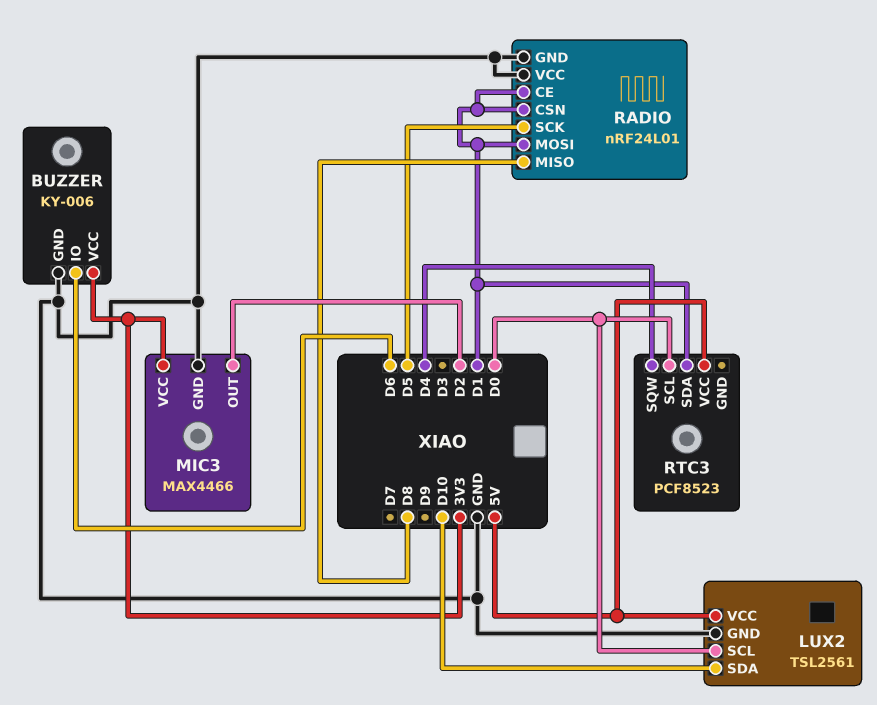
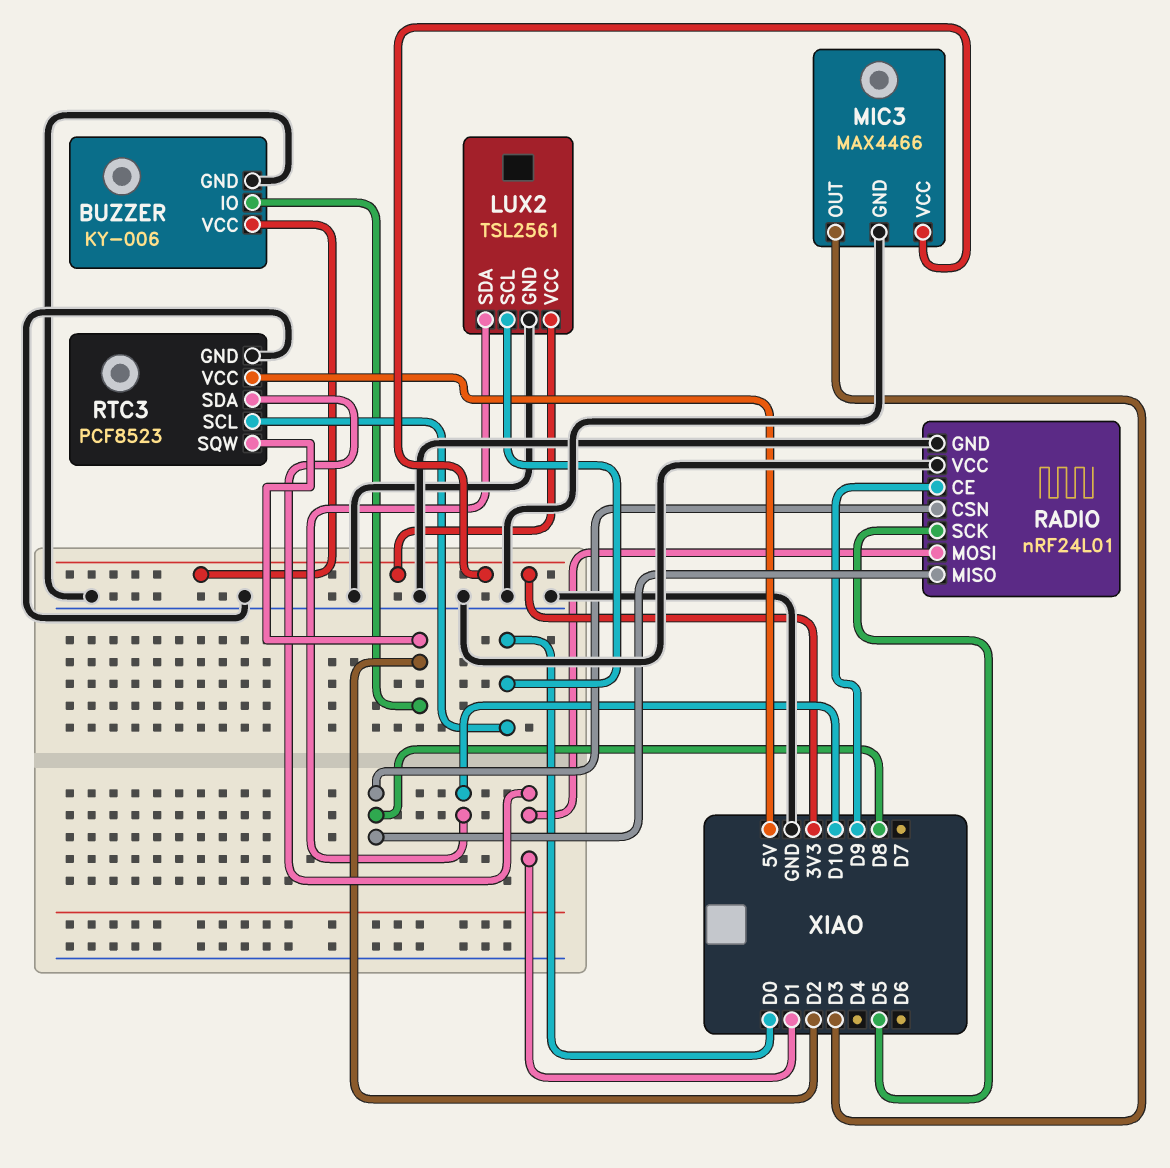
BUZZER pin IO: D6 -> D2
LUX2 pin VCC: 5V -> 3V3
MIC3 pin OUT: D2 -> D3
RADIO pin CE: D1 -> D9
RADIO pin CSN: D1 -> D8
RTC3 pin GND: none -> GND
RTC3 pin SQW: D4 -> D2

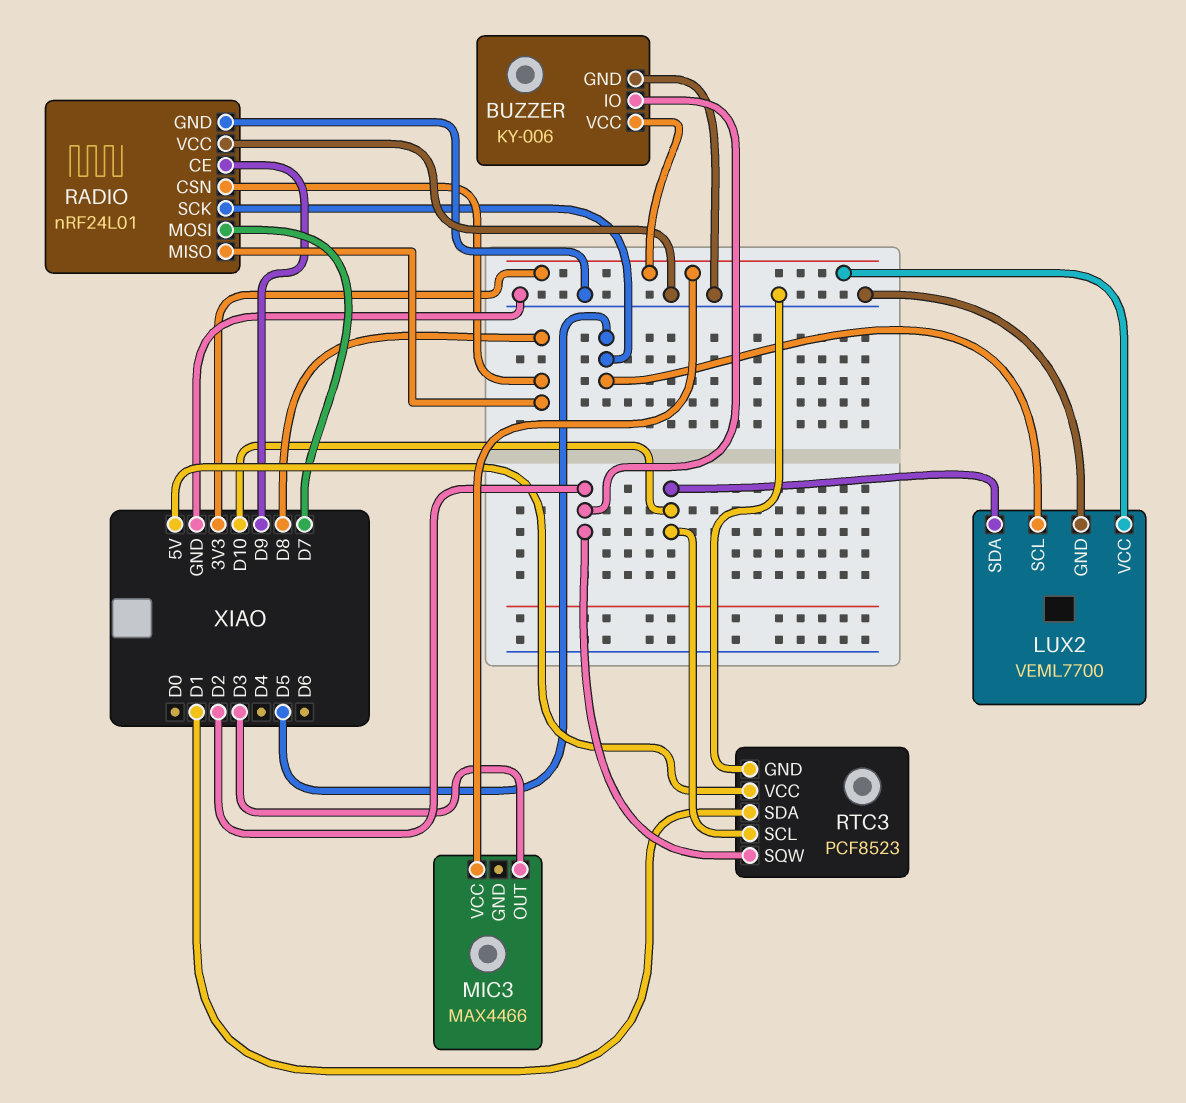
LUX2: TSL2561 -> VEML7700
LUX2 pin SCL: D0 -> D5
MIC3 pin GND: GND -> none
RADIO pin MOSI: D1 -> D7
RTC3 pin SCL: D0 -> D10

